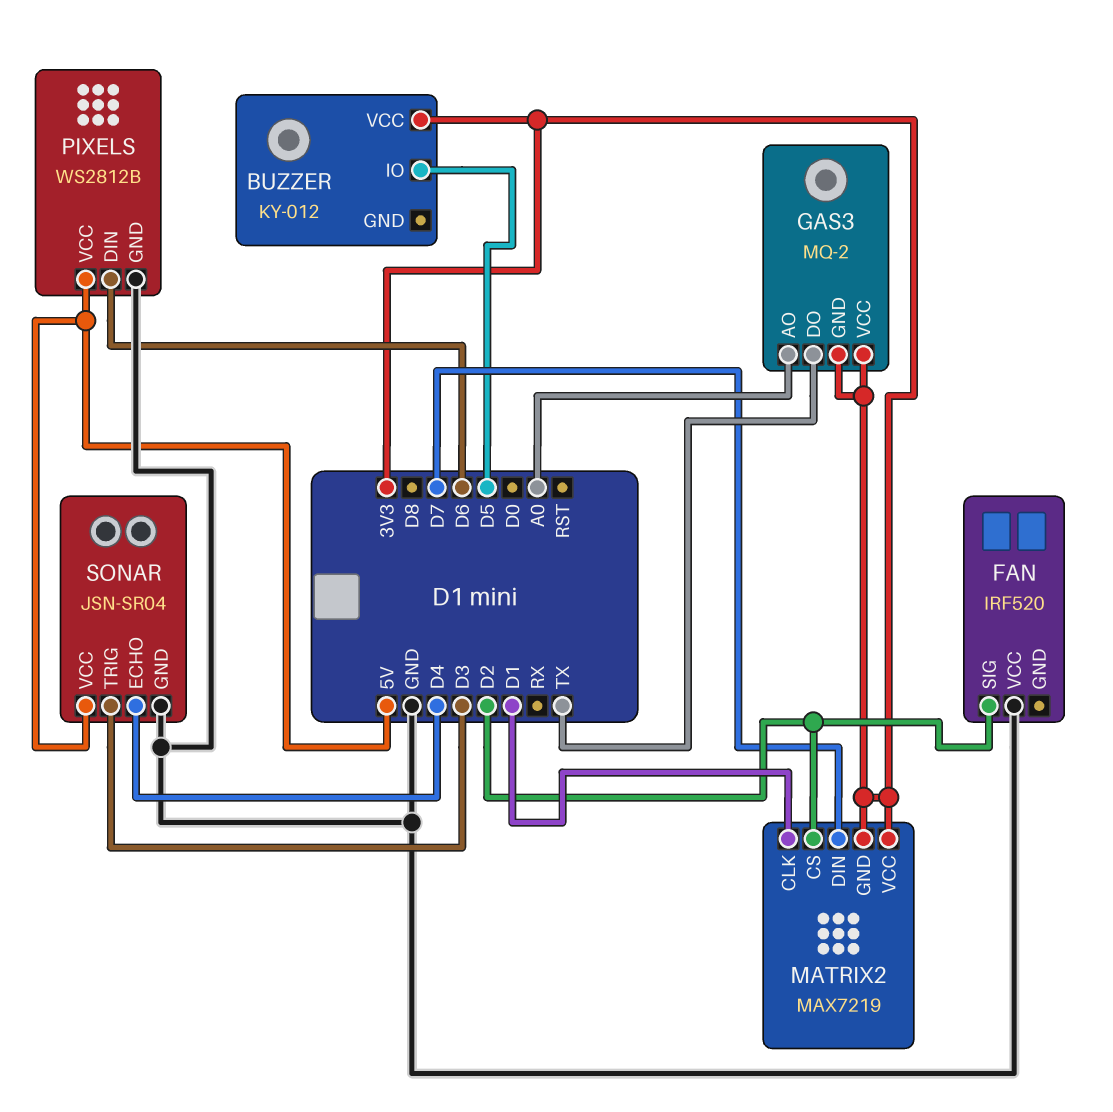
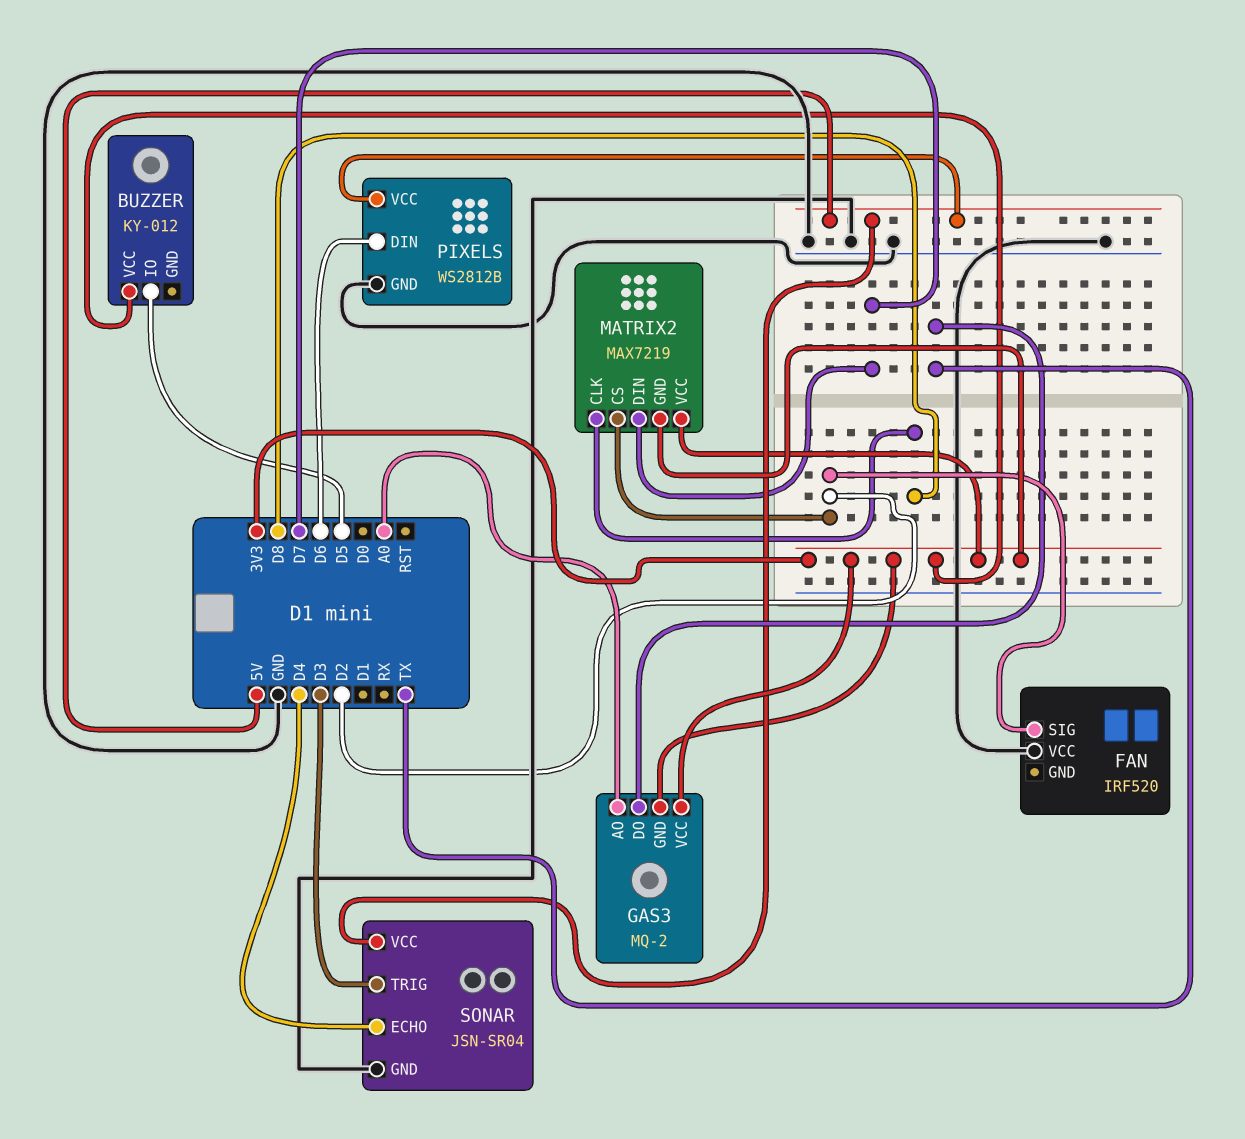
MATRIX2 pin CLK: D1 -> D8

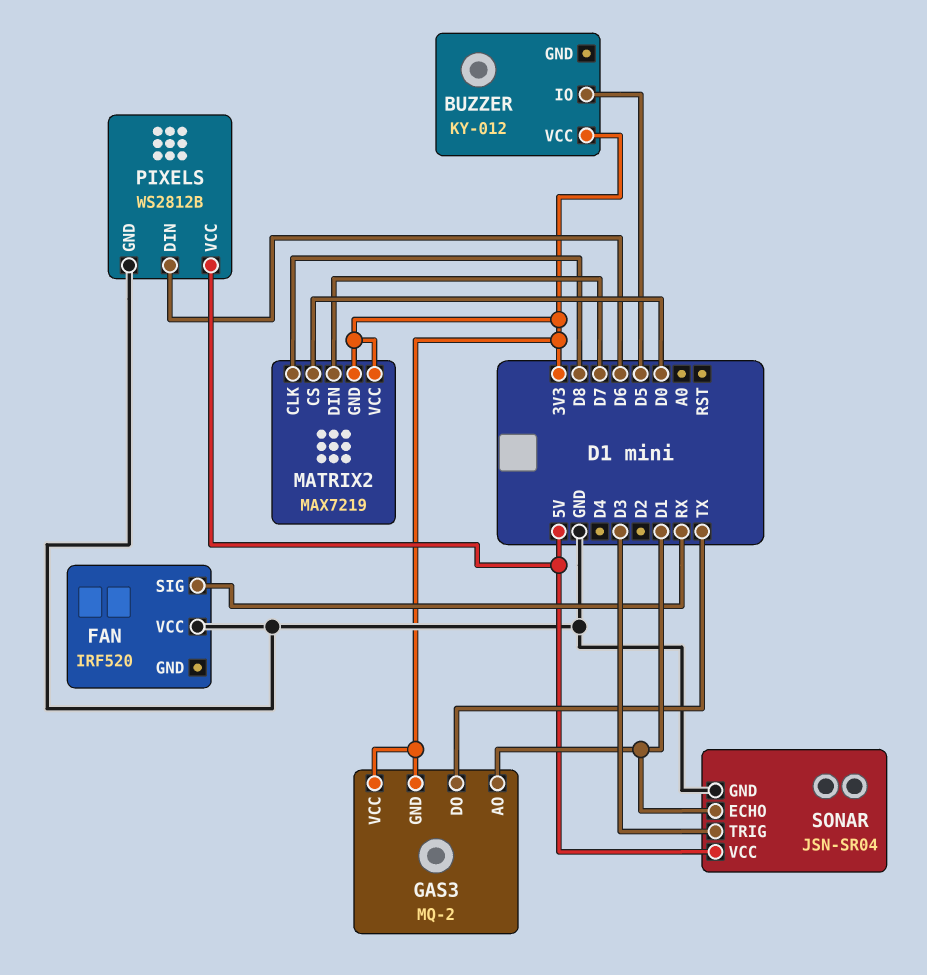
FAN pin SIG: D2 -> RX
GAS3 pin AO: A0 -> D1
MATRIX2 pin CS: D2 -> D0
SONAR pin ECHO: D4 -> D1

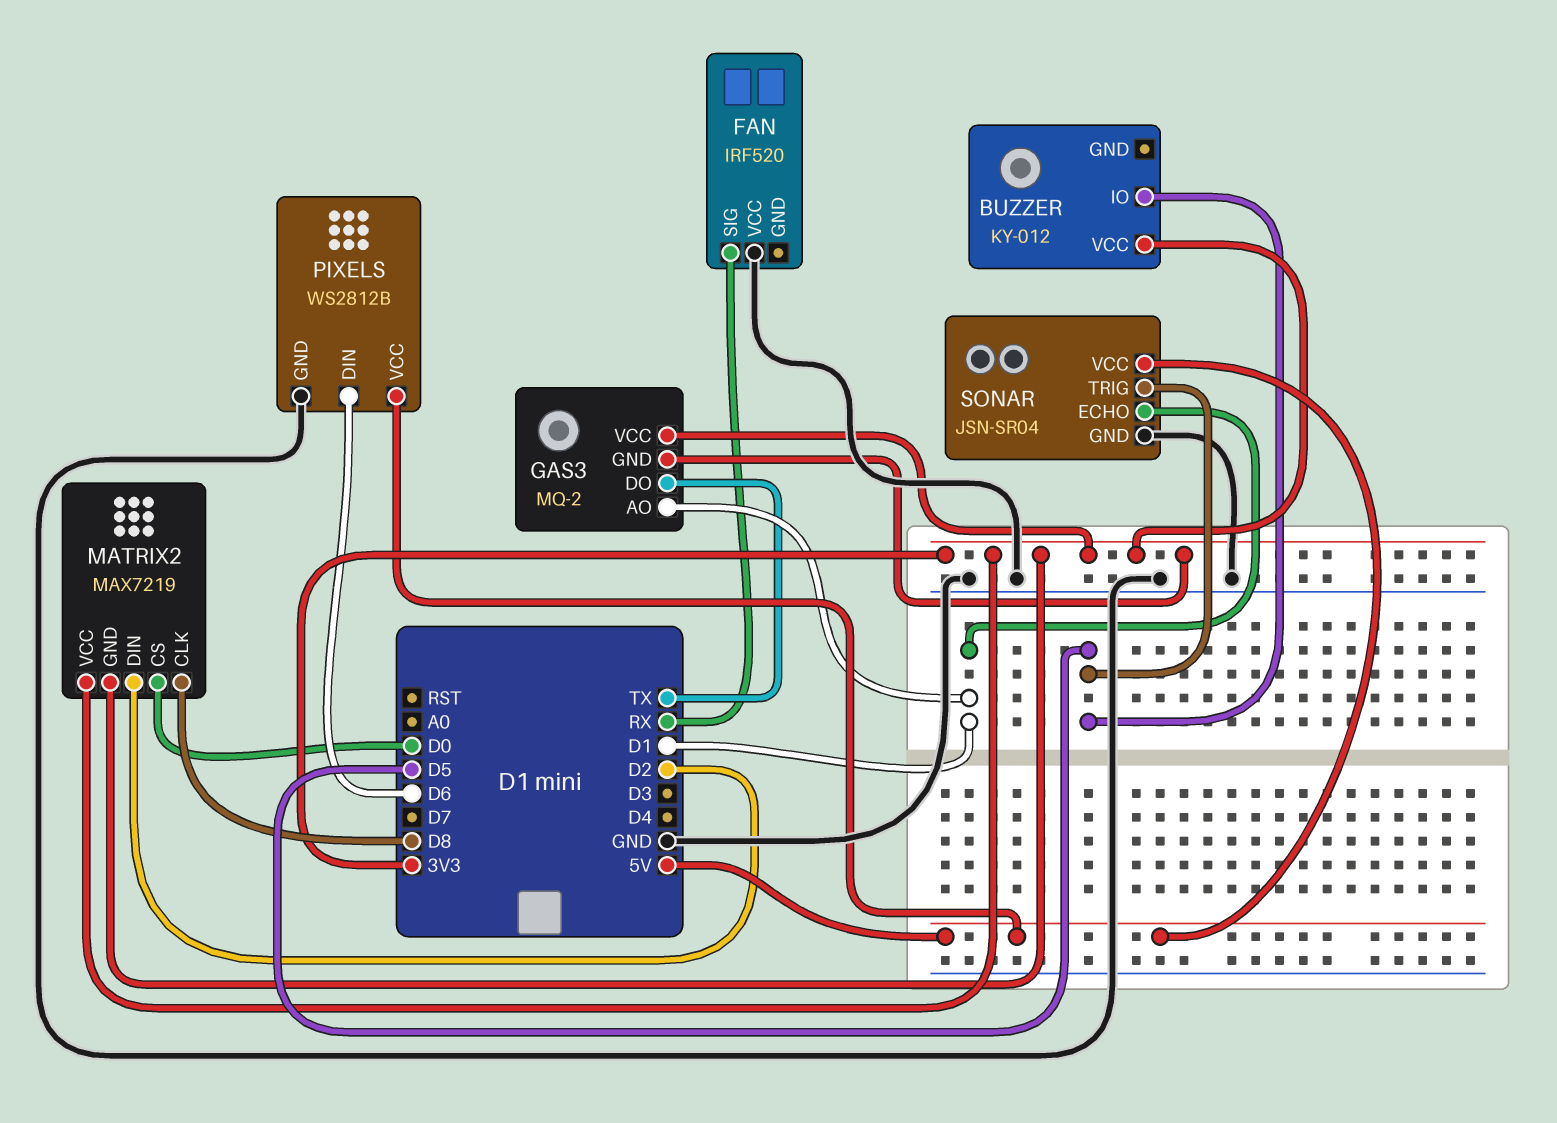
MATRIX2 pin DIN: D7 -> D2
SONAR pin TRIG: D3 -> D5

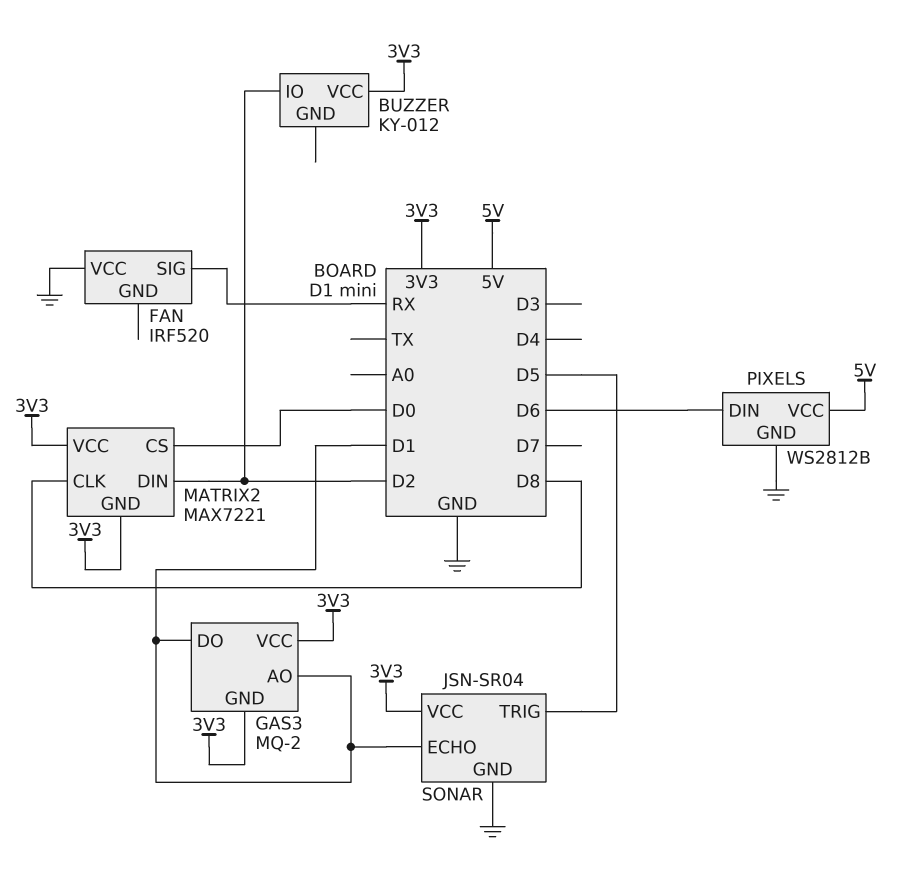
BUZZER pin IO: D5 -> D2
GAS3 pin DO: TX -> D1
MATRIX2: MAX7219 -> MAX7221
SONAR pin VCC: 5V -> 3V3

